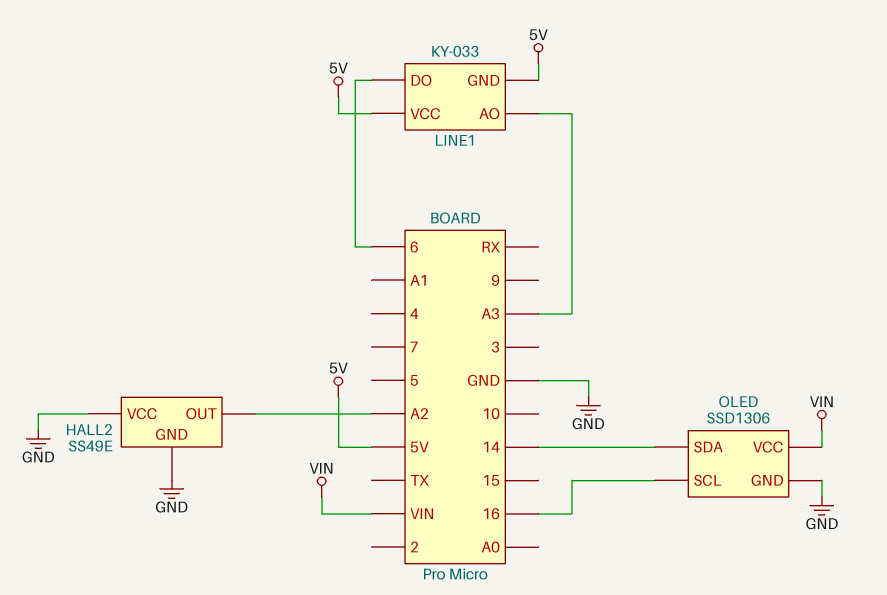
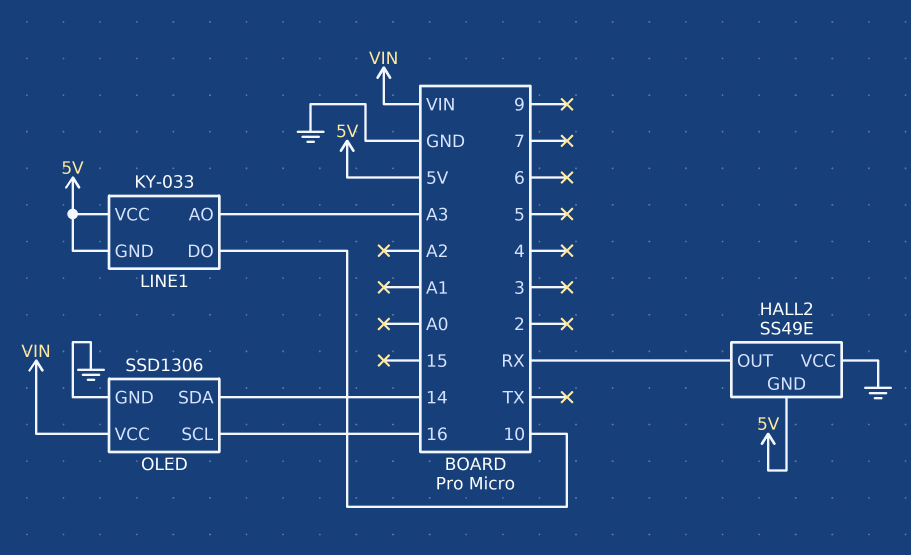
HALL2 pin GND: GND -> 5V
HALL2 pin OUT: A2 -> RX
LINE1 pin DO: 6 -> 10

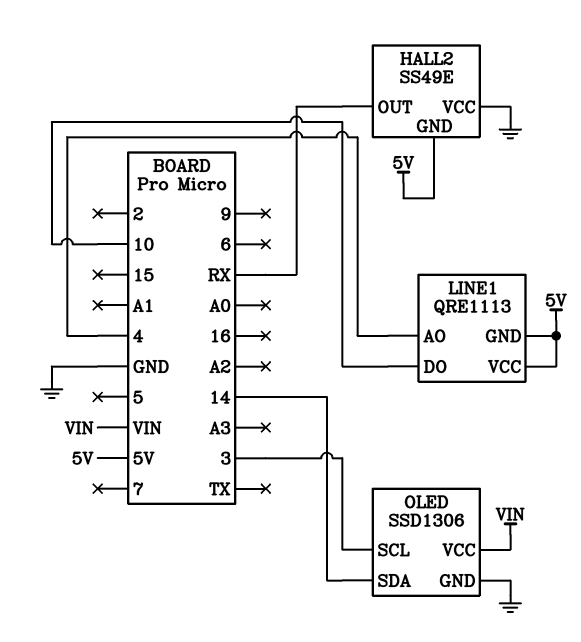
LINE1: KY-033 -> QRE1113
LINE1 pin AO: A3 -> 4
OLED pin SCL: 16 -> 3

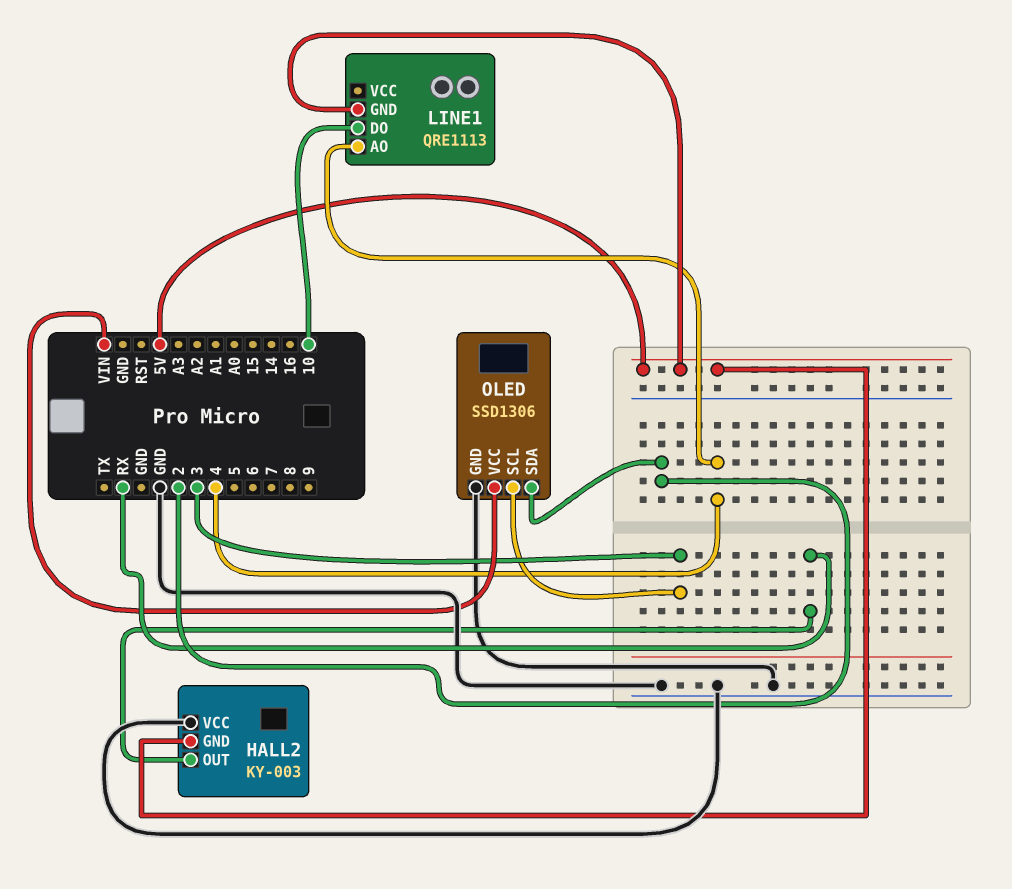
HALL2: SS49E -> KY-003
LINE1 pin VCC: 5V -> none
OLED pin SDA: 14 -> 2

